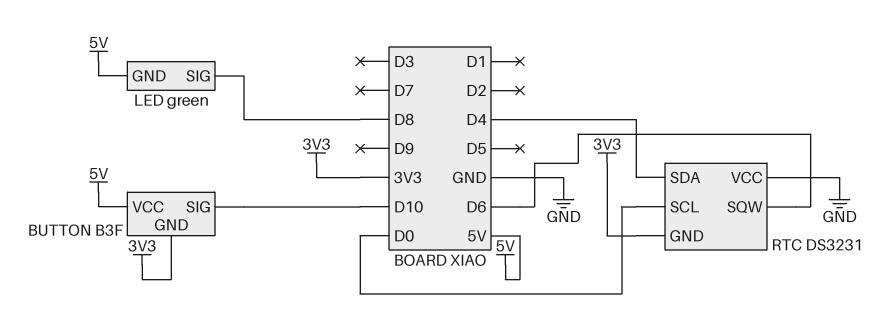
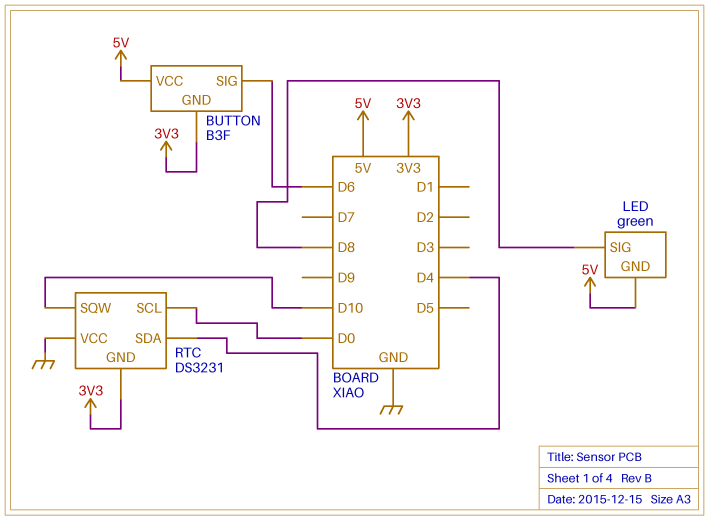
BUTTON pin SIG: D10 -> D6
RTC pin SQW: D6 -> D10

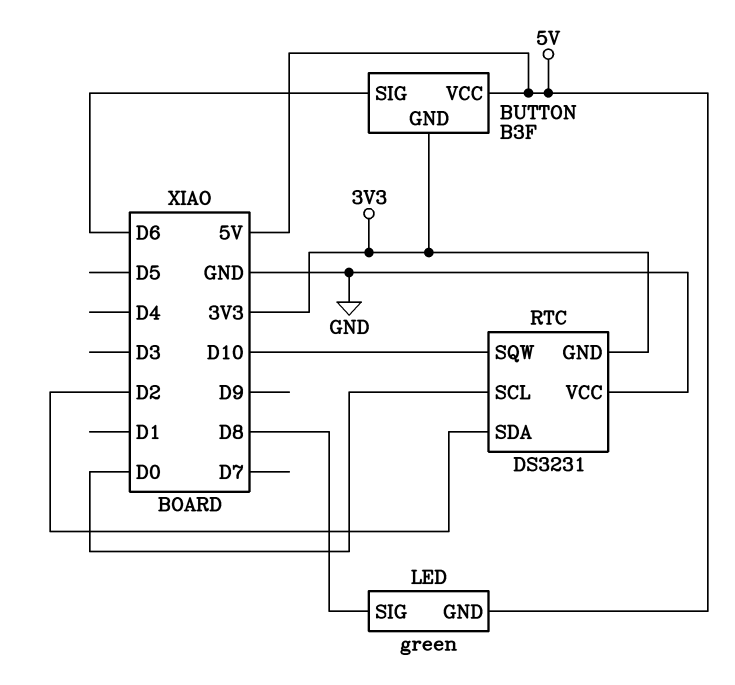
RTC pin SDA: D4 -> D2

